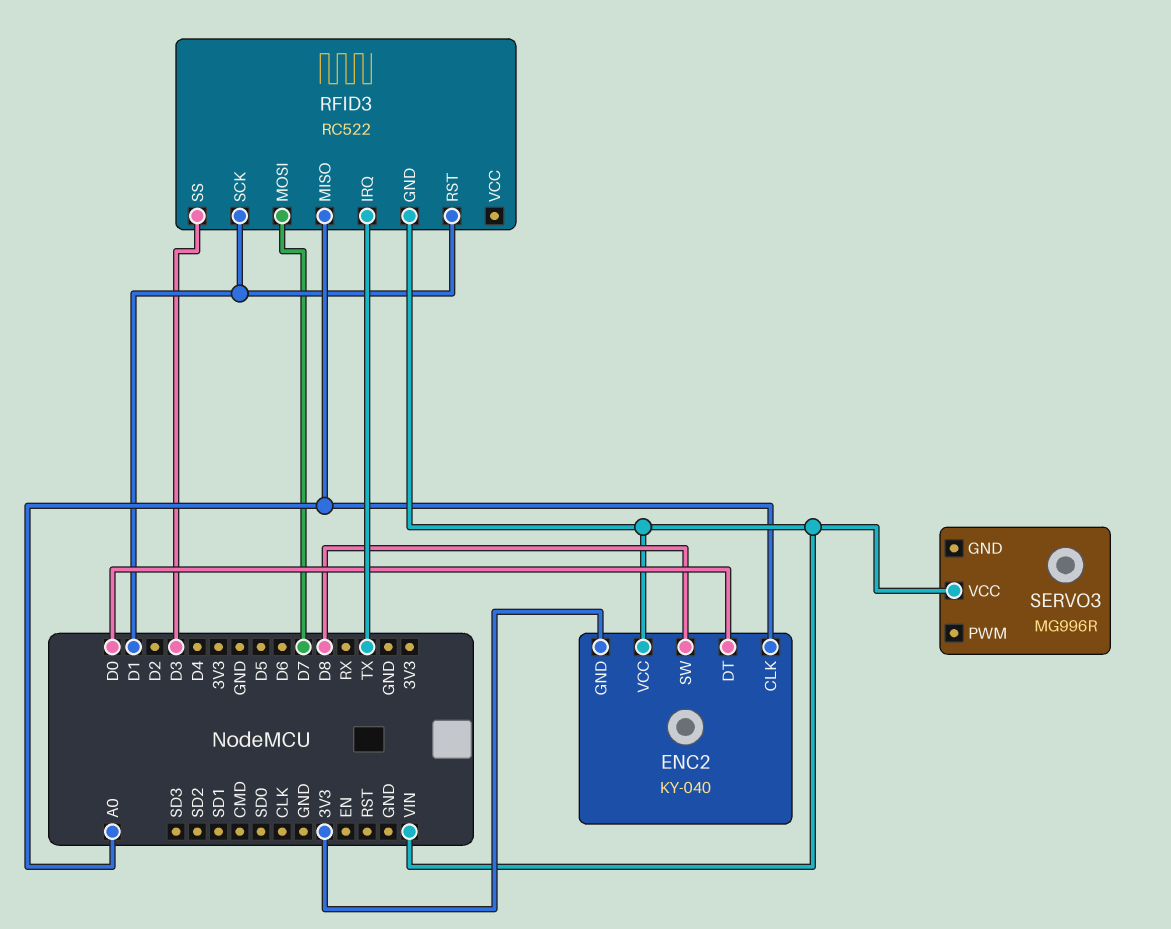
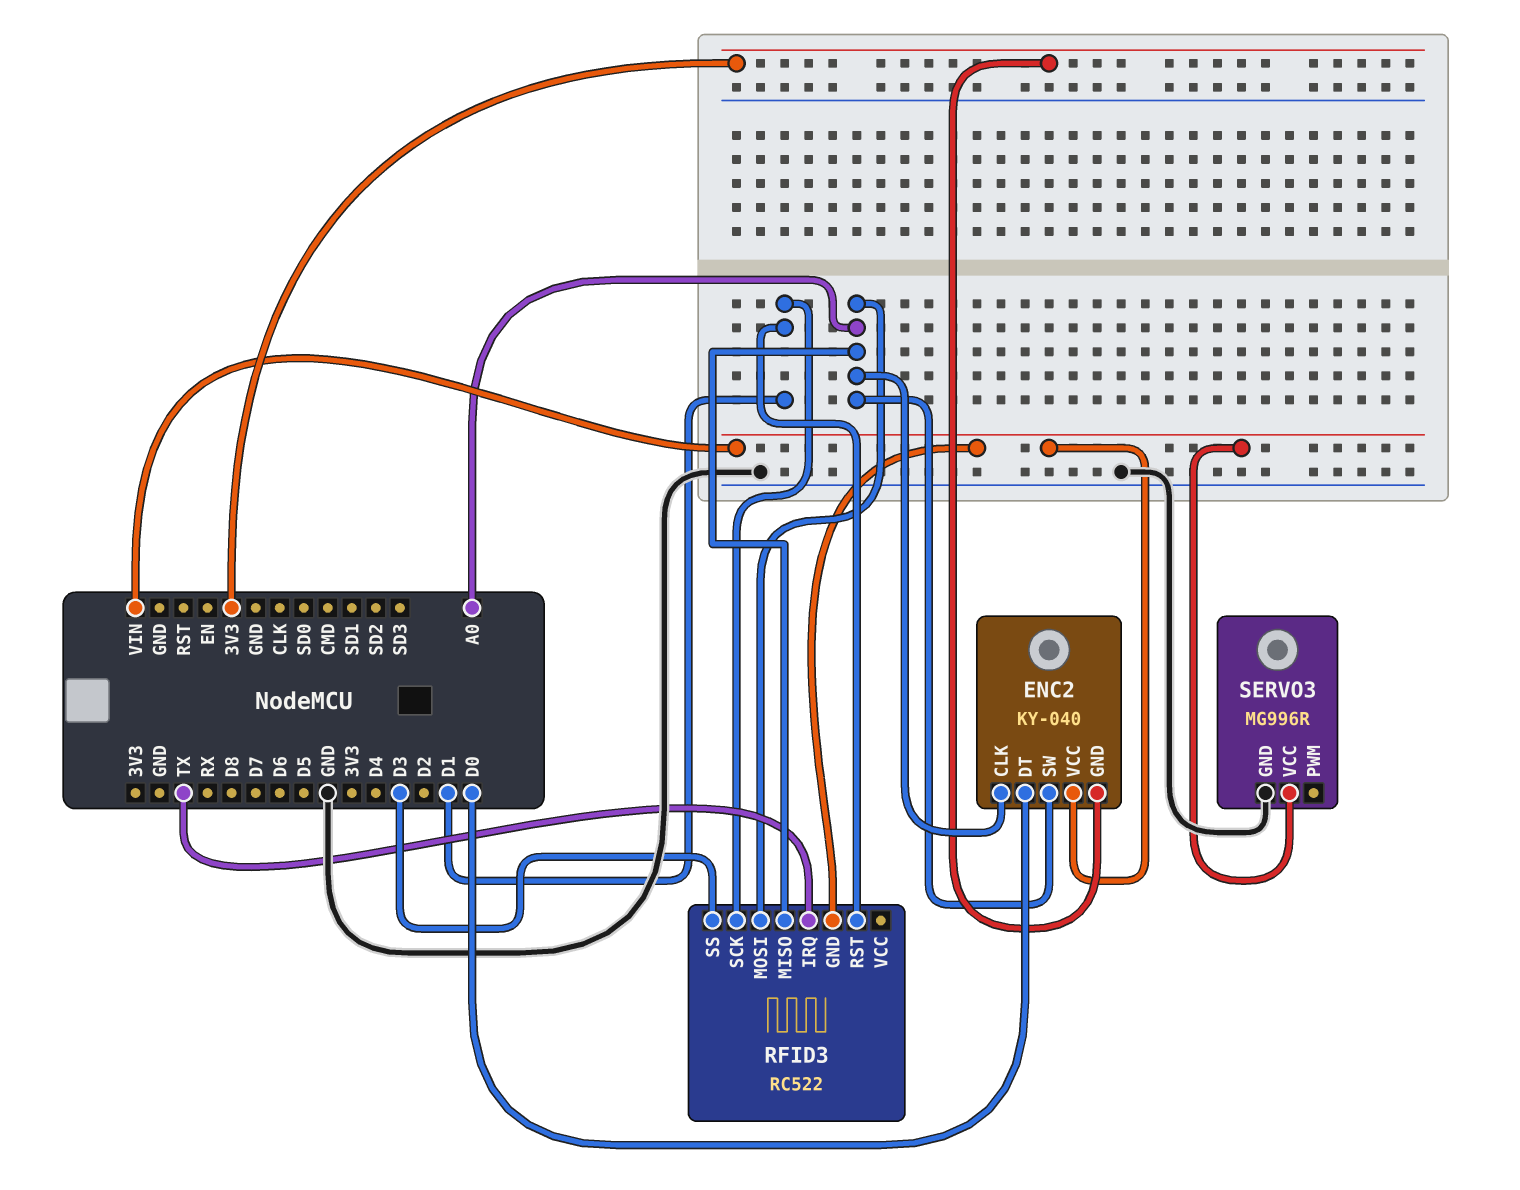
ENC2 pin SW: D8 -> A0
RFID3 pin MOSI: D7 -> A0
SERVO3 pin GND: none -> GND

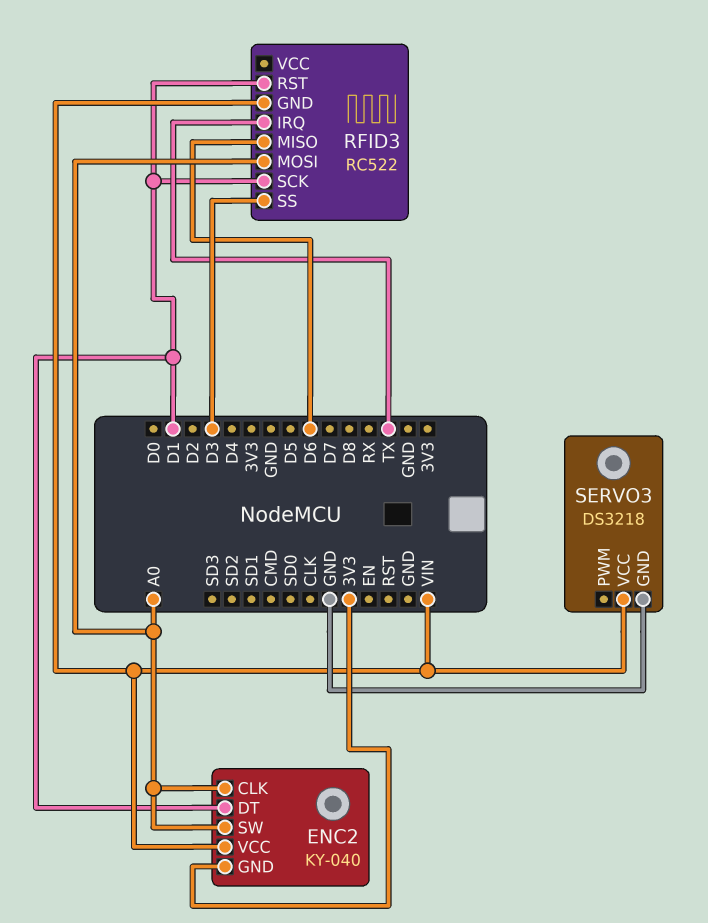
ENC2 pin DT: D0 -> D1
RFID3 pin MISO: A0 -> D6
SERVO3: MG996R -> DS3218

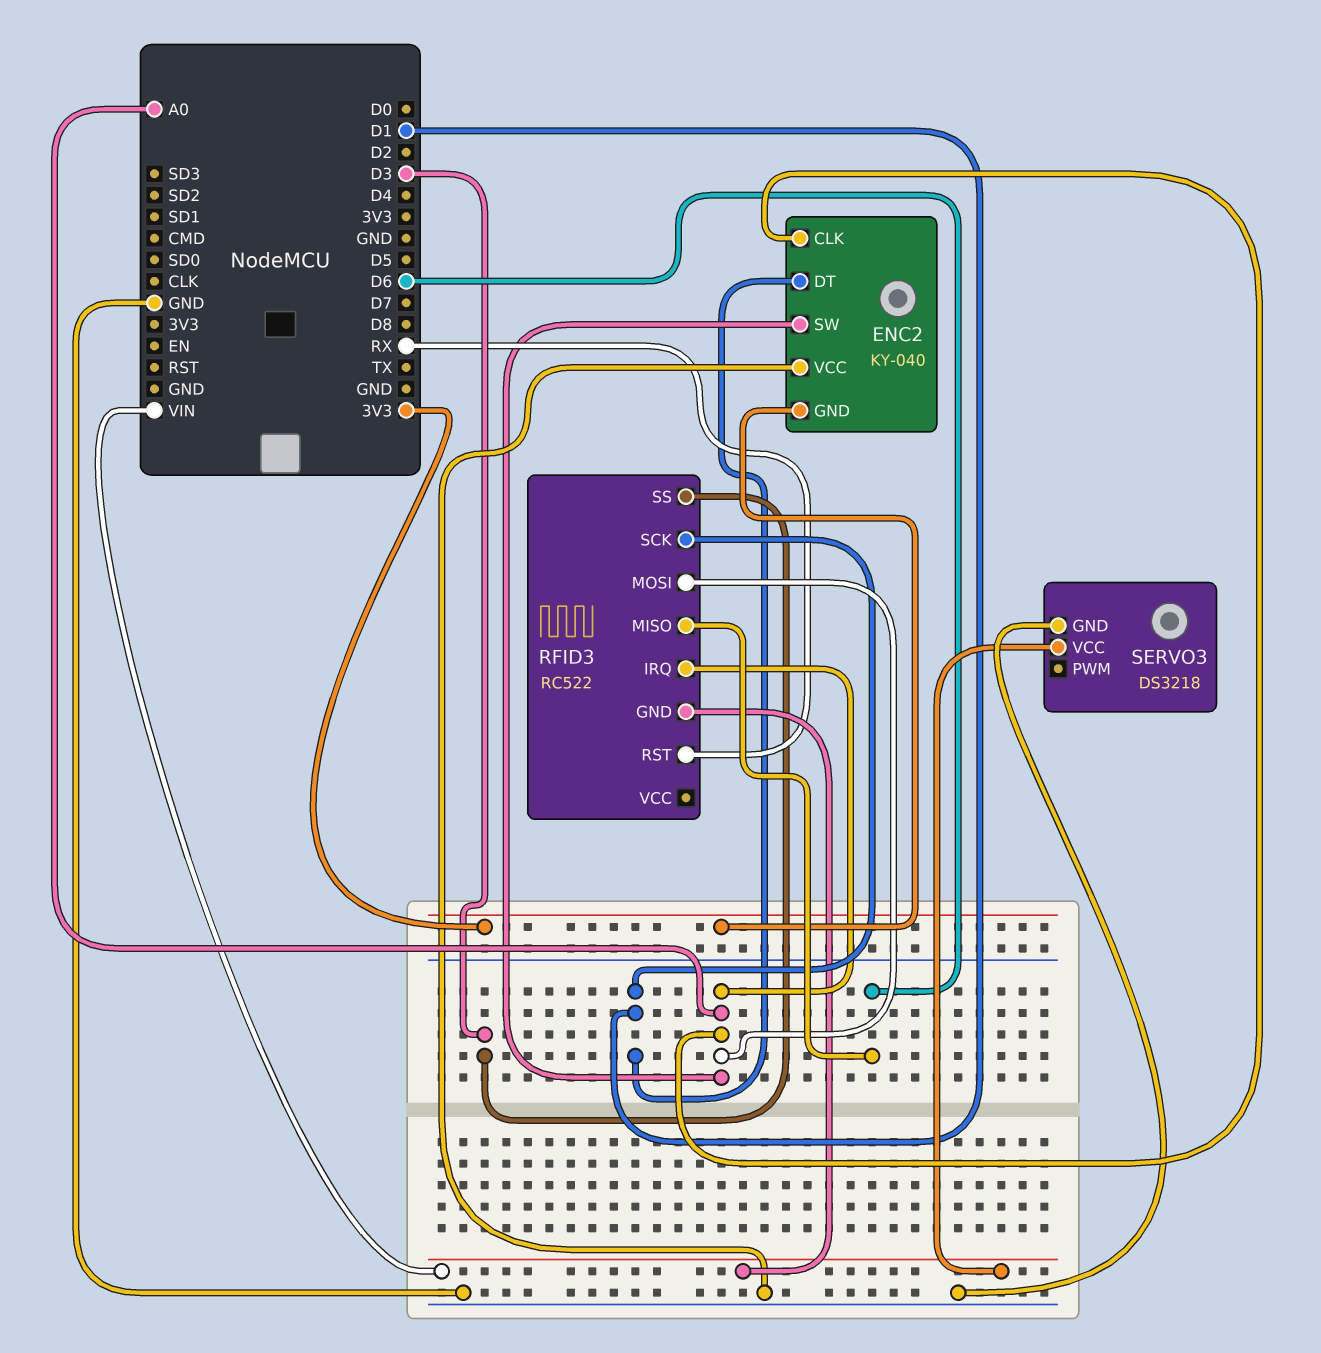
ENC2 pin VCC: VIN -> GND
RFID3 pin IRQ: TX -> A0
RFID3 pin RST: D1 -> RX

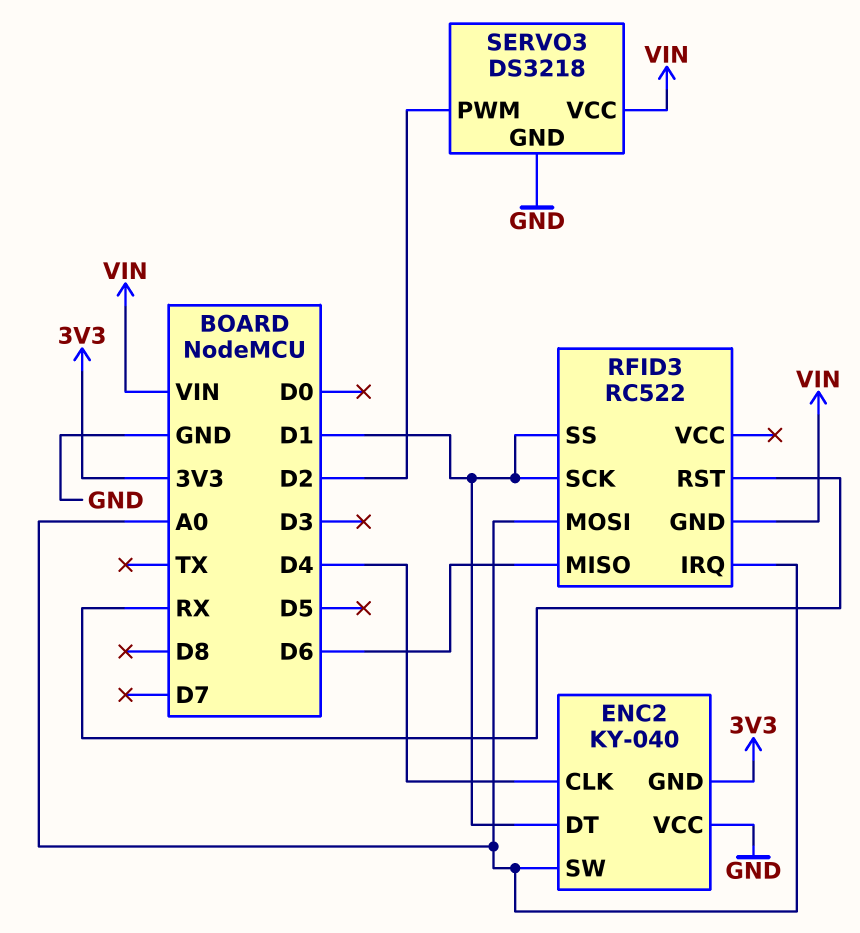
ENC2 pin CLK: A0 -> D4
RFID3 pin SS: D3 -> D1
SERVO3 pin PWM: none -> D2

